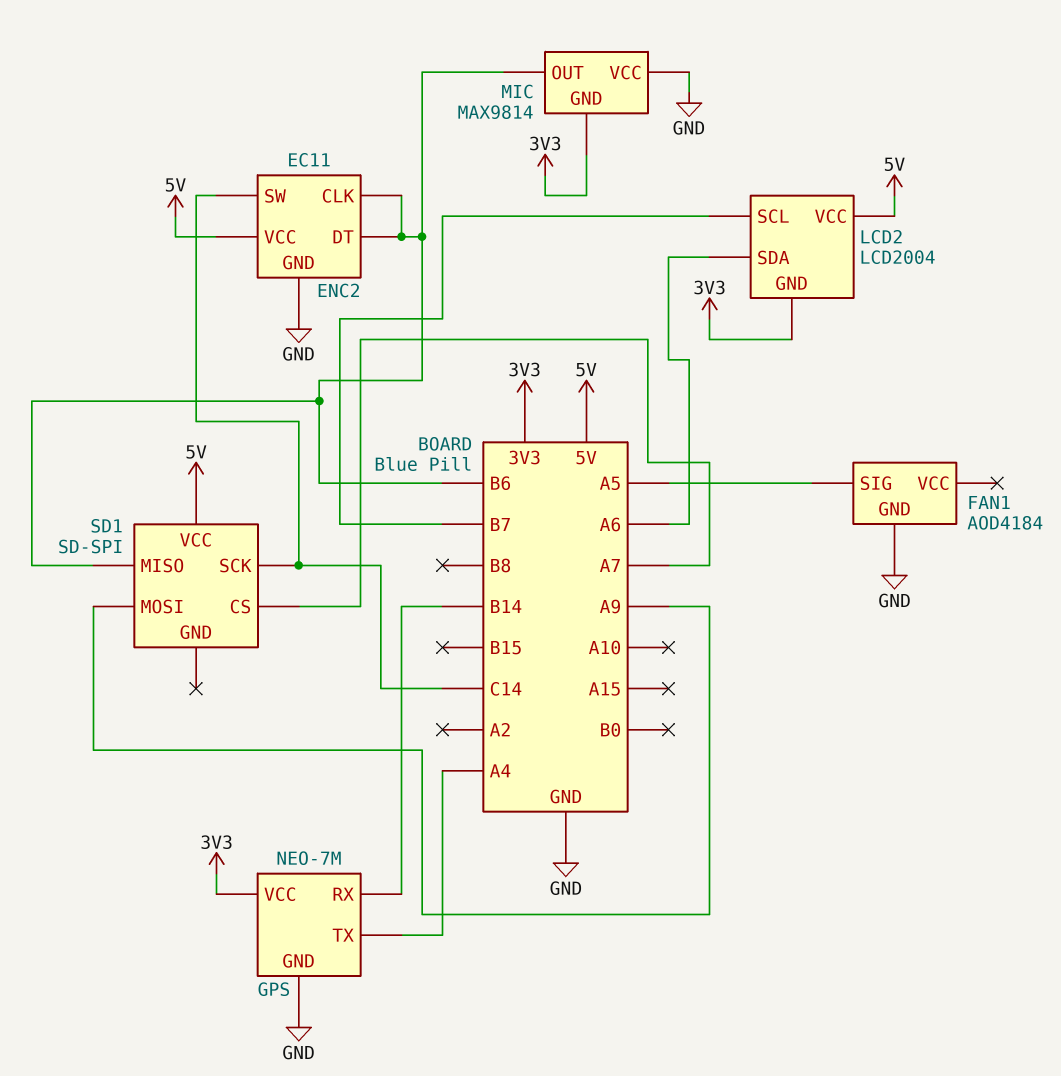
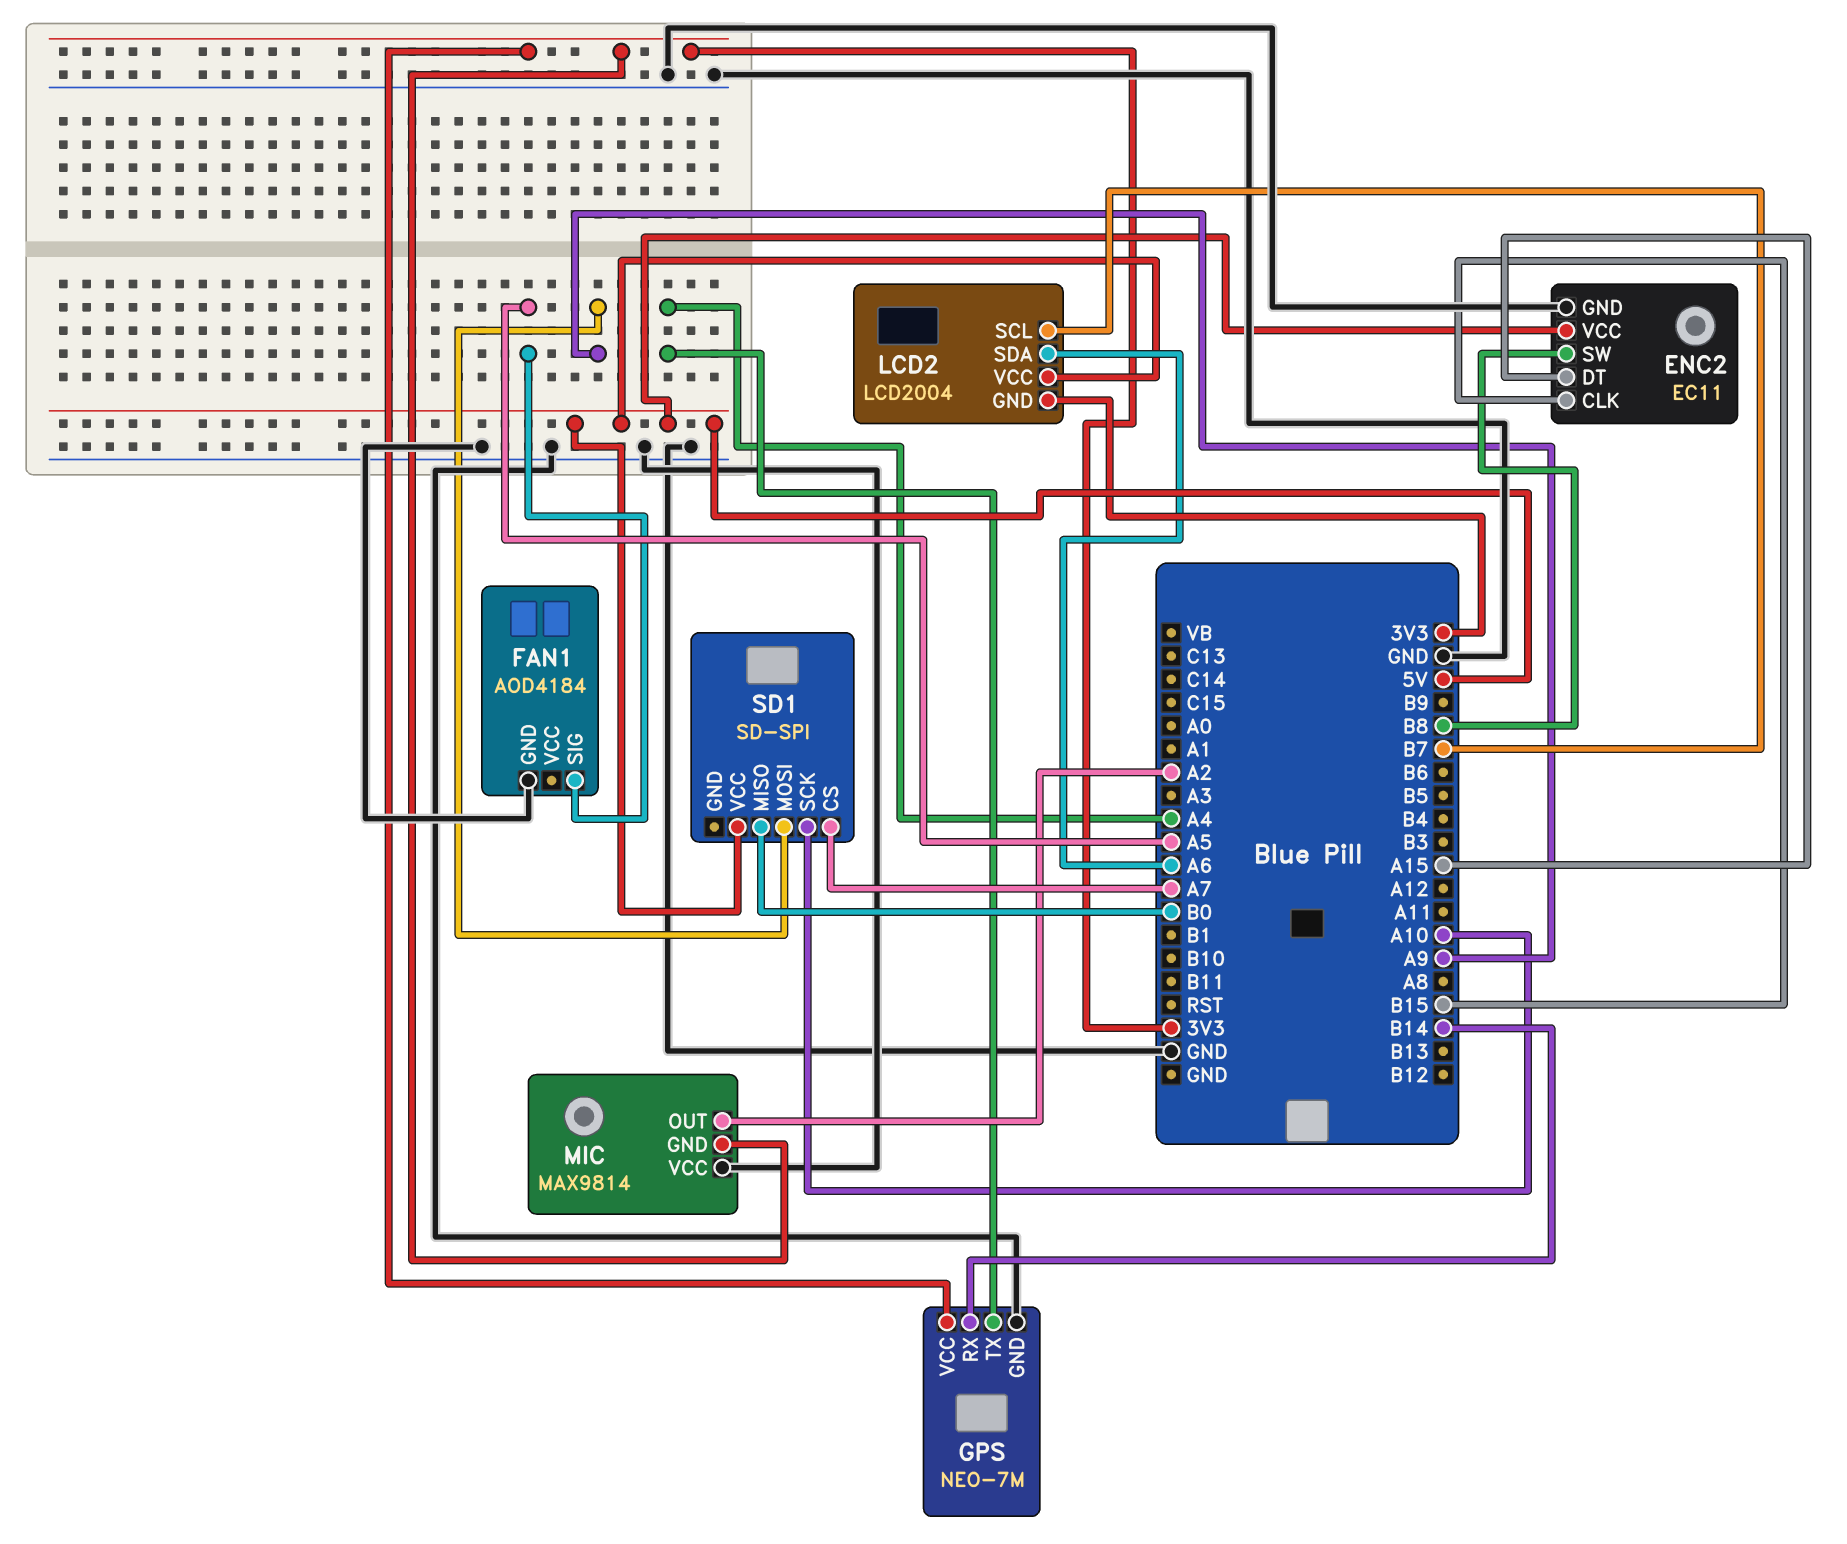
ENC2 pin CLK: B6 -> B15
ENC2 pin DT: B6 -> A15
ENC2 pin SW: C14 -> B8
MIC pin OUT: B6 -> A2
SD1 pin MISO: B6 -> B0
SD1 pin SCK: C14 -> A10

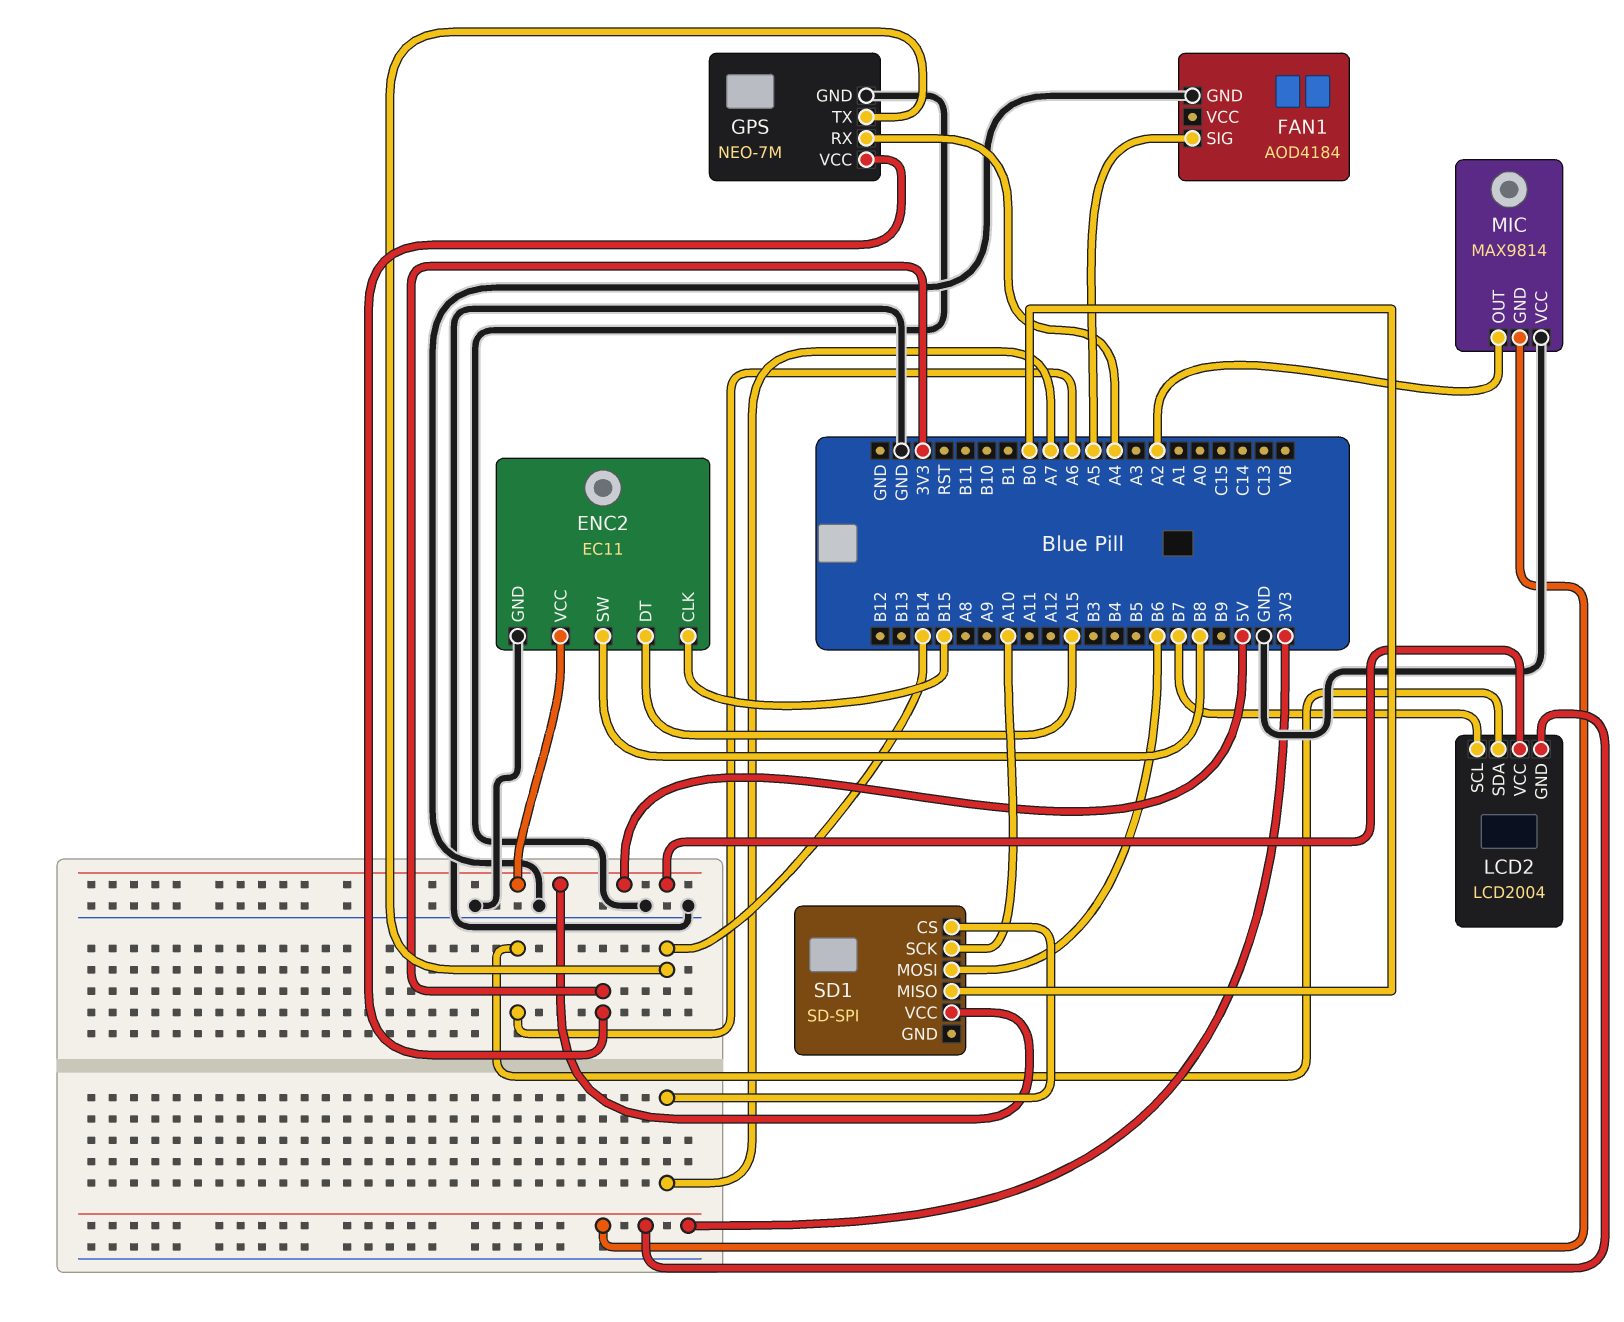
GPS pin RX: B14 -> A4
GPS pin TX: A4 -> B14
SD1 pin MOSI: A9 -> B6

